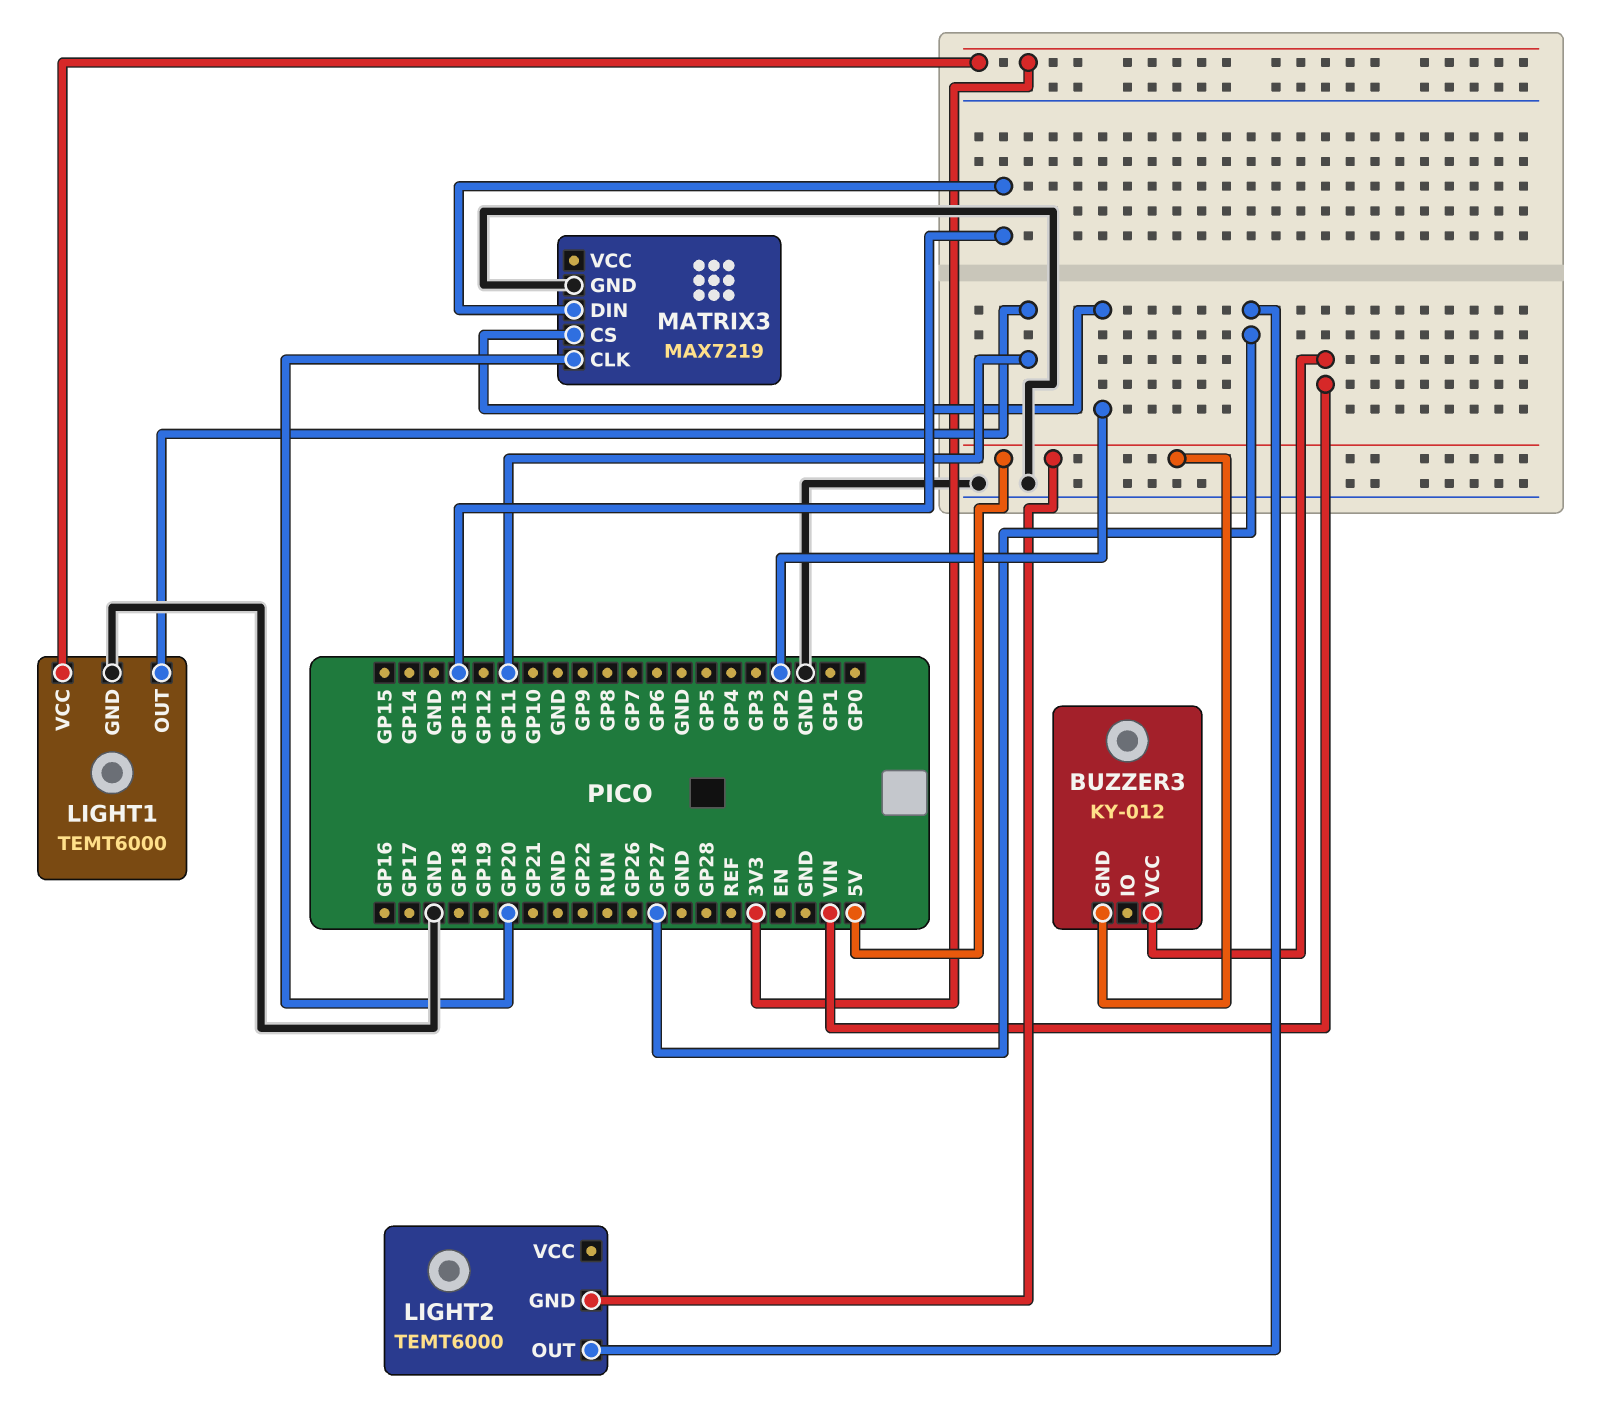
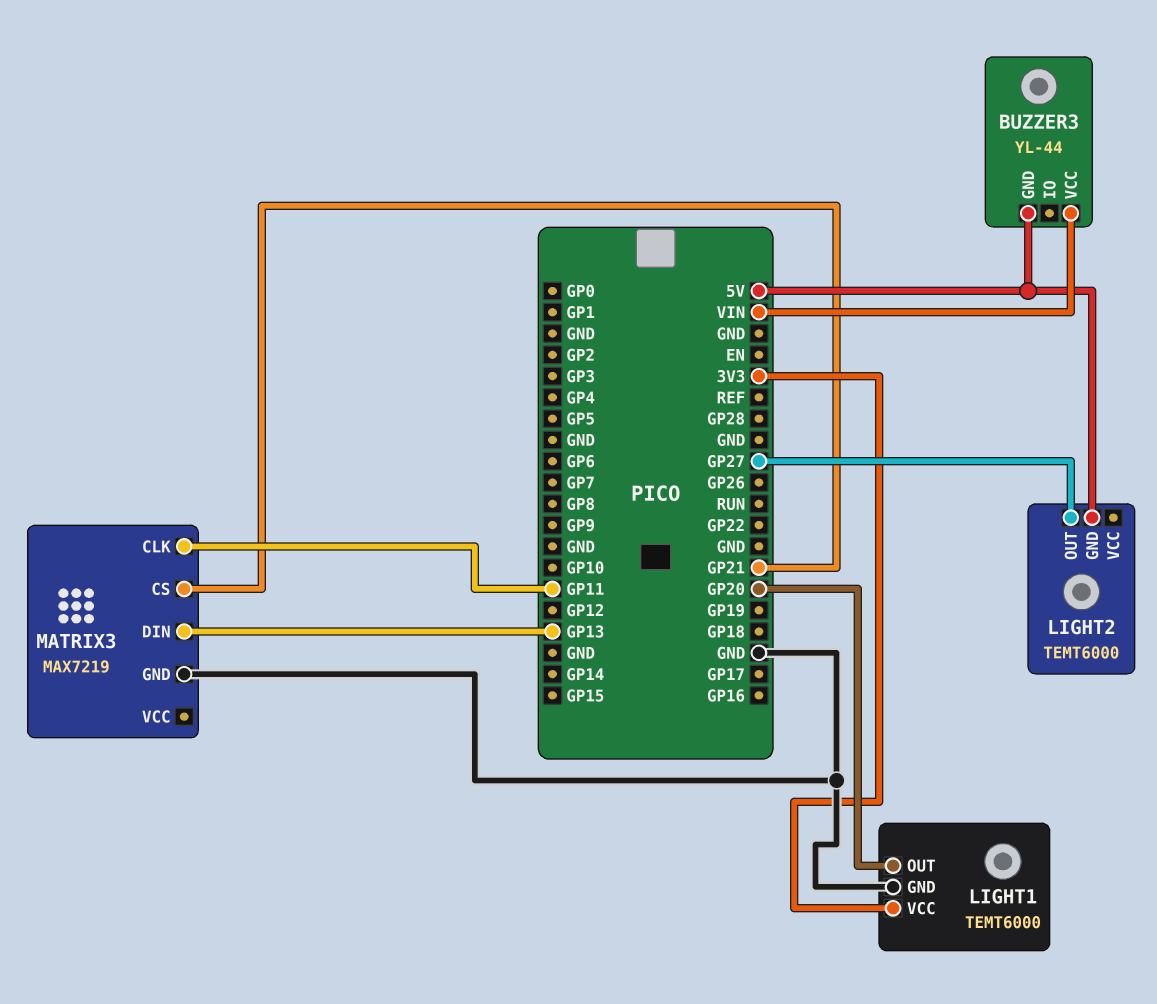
BUZZER3: KY-012 -> YL-44
LIGHT1 pin OUT: GP11 -> GP20
MATRIX3 pin CLK: GP20 -> GP11
MATRIX3 pin CS: GP2 -> GP21

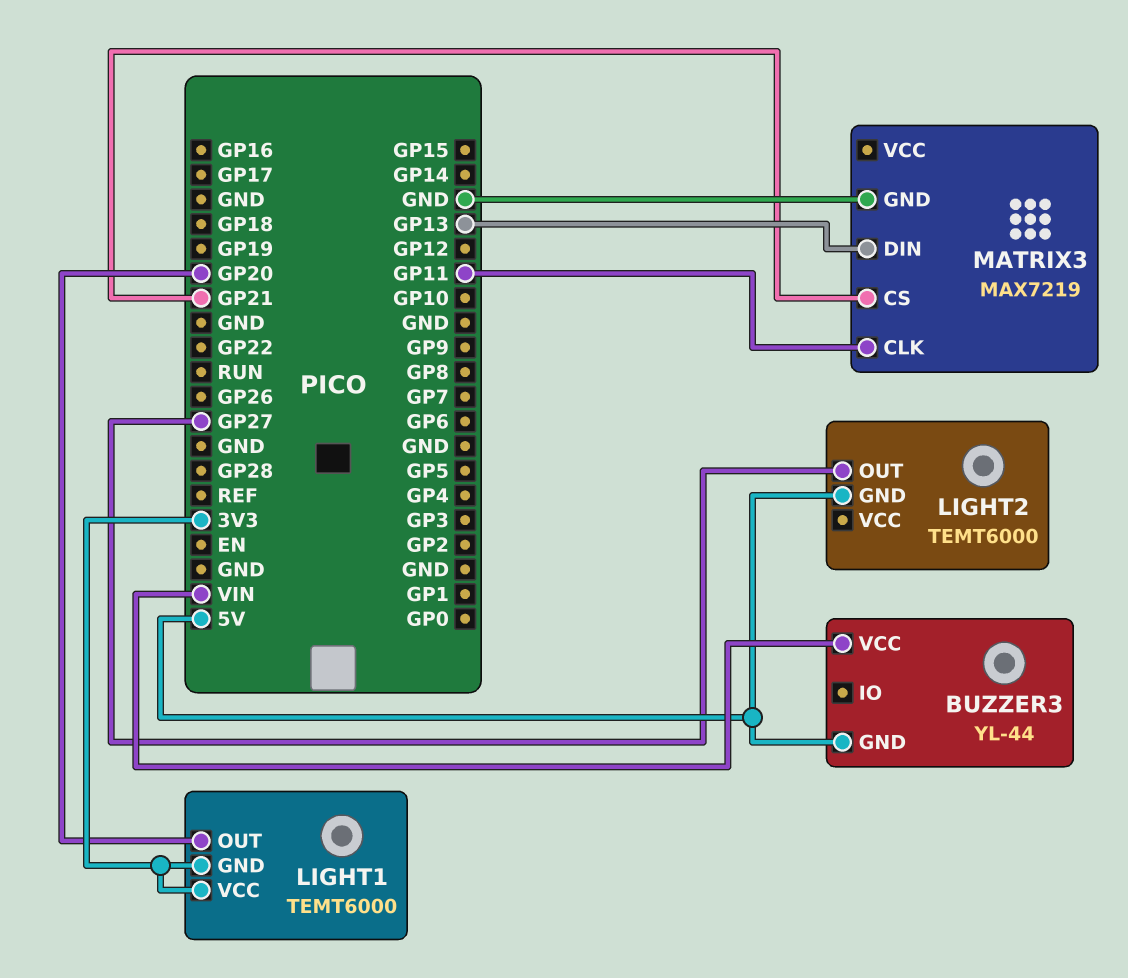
LIGHT1 pin GND: GND -> 3V3

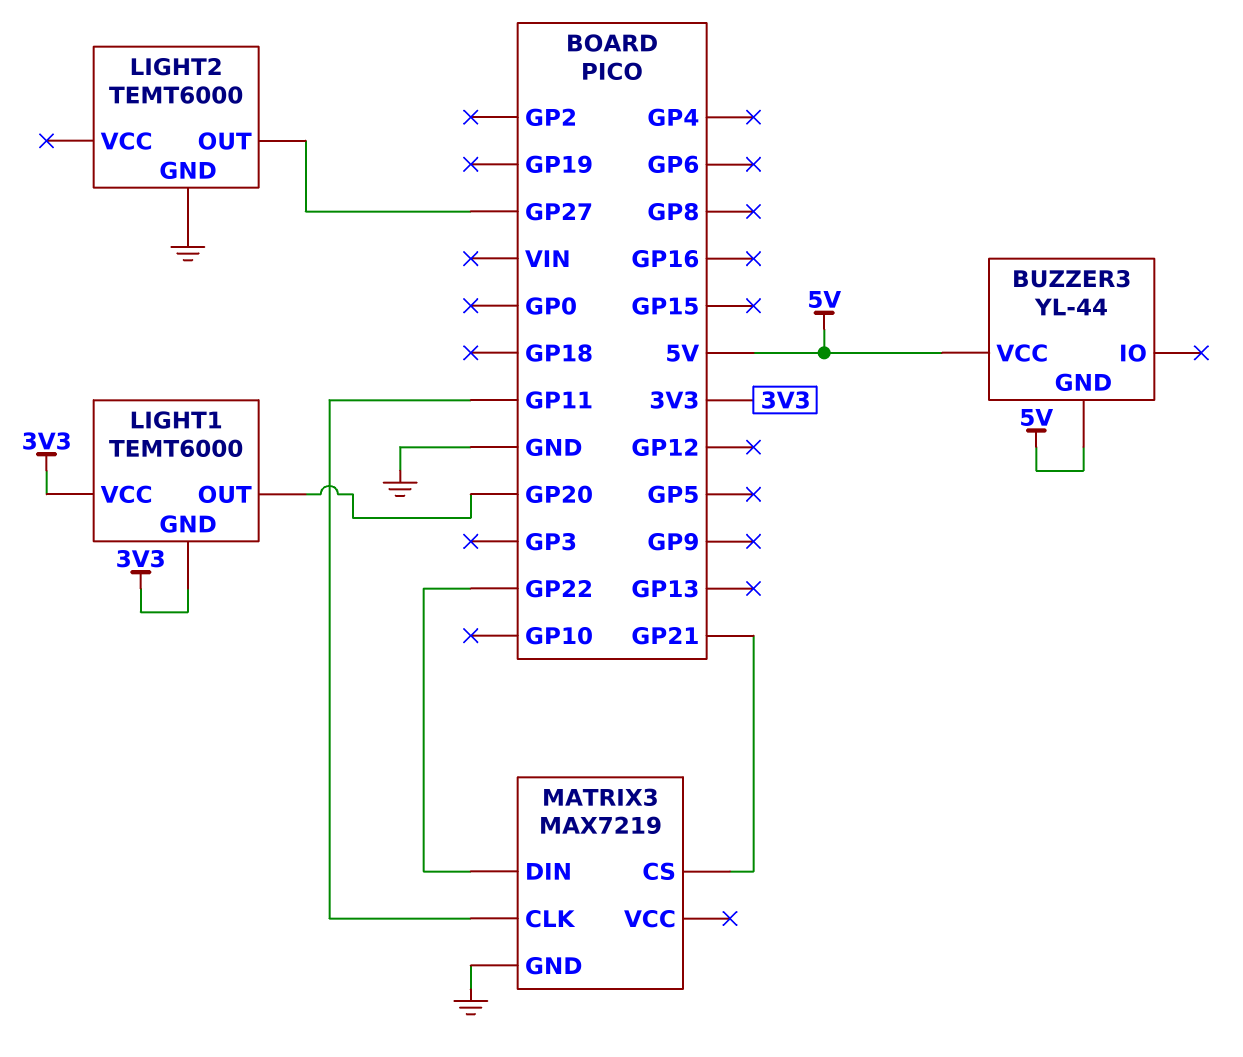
BUZZER3 pin VCC: VIN -> 5V
LIGHT2 pin GND: 5V -> GND
MATRIX3 pin DIN: GP13 -> GP22

